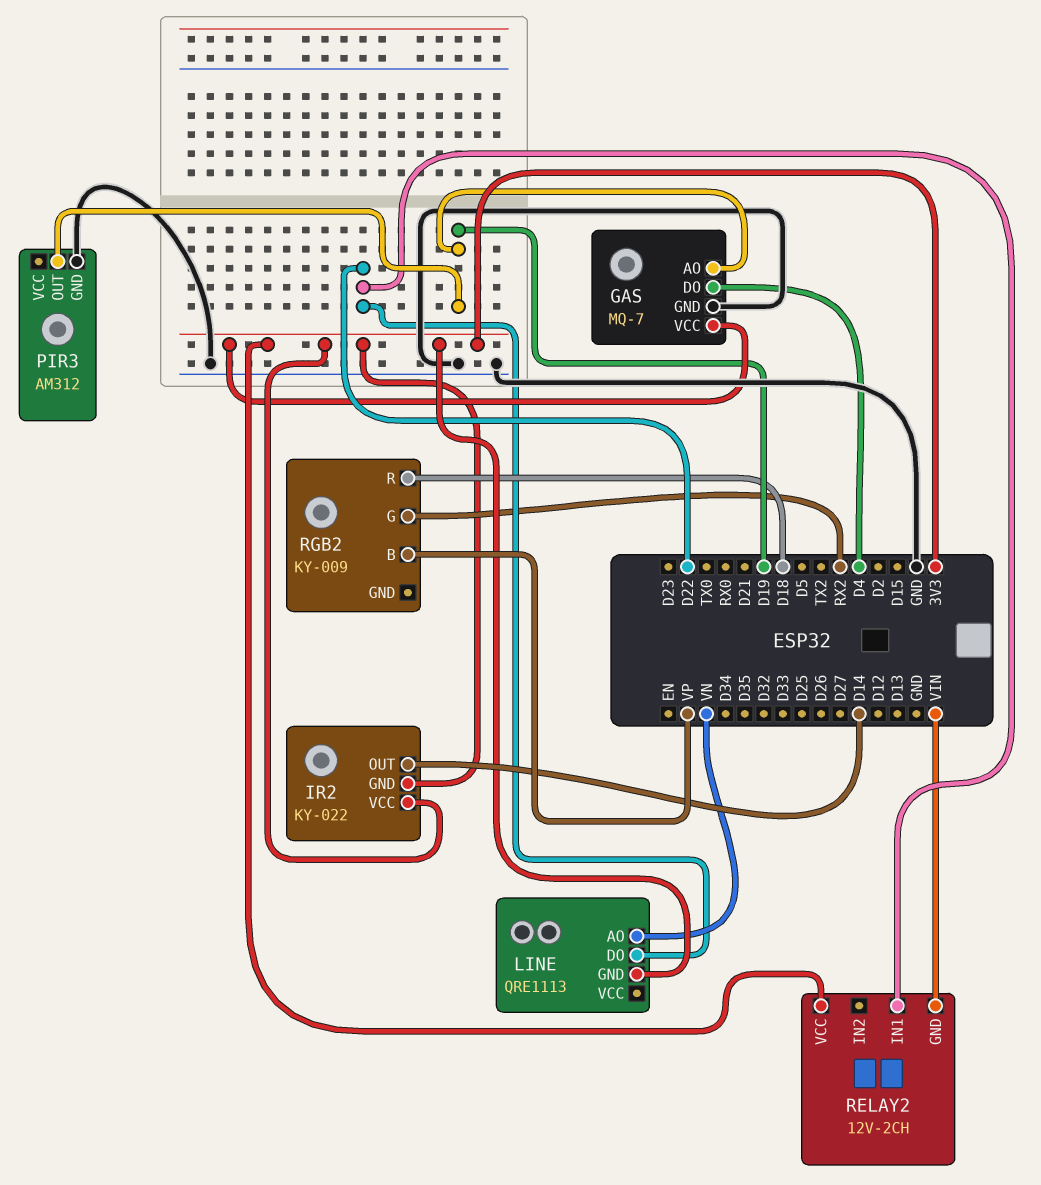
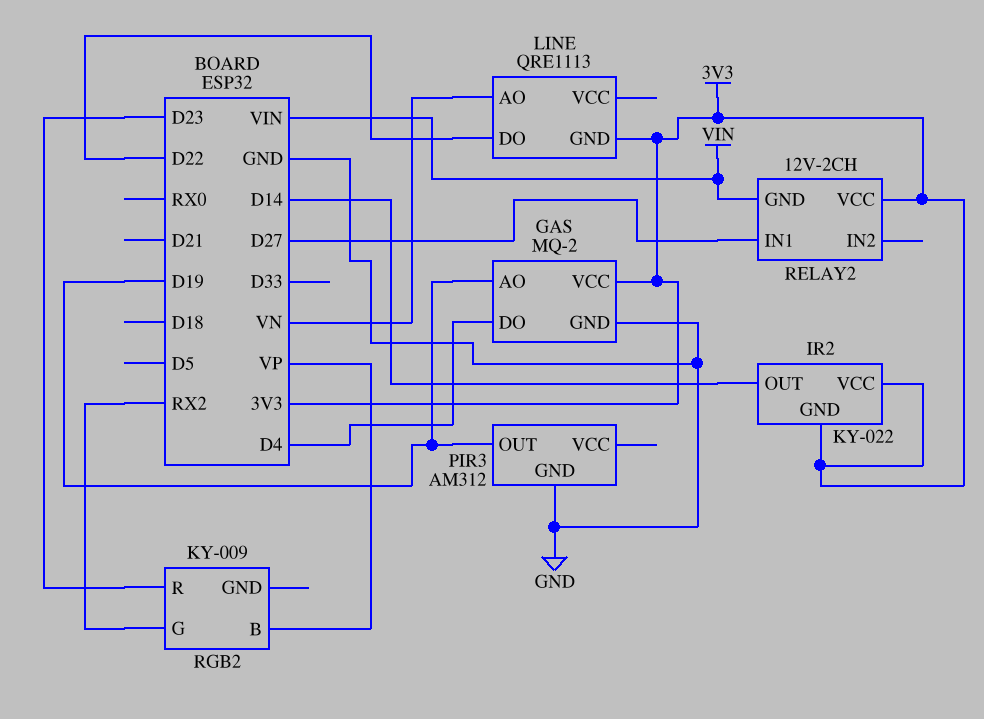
GAS: MQ-7 -> MQ-2
RELAY2 pin IN1: D22 -> D27
RGB2 pin R: D18 -> D23

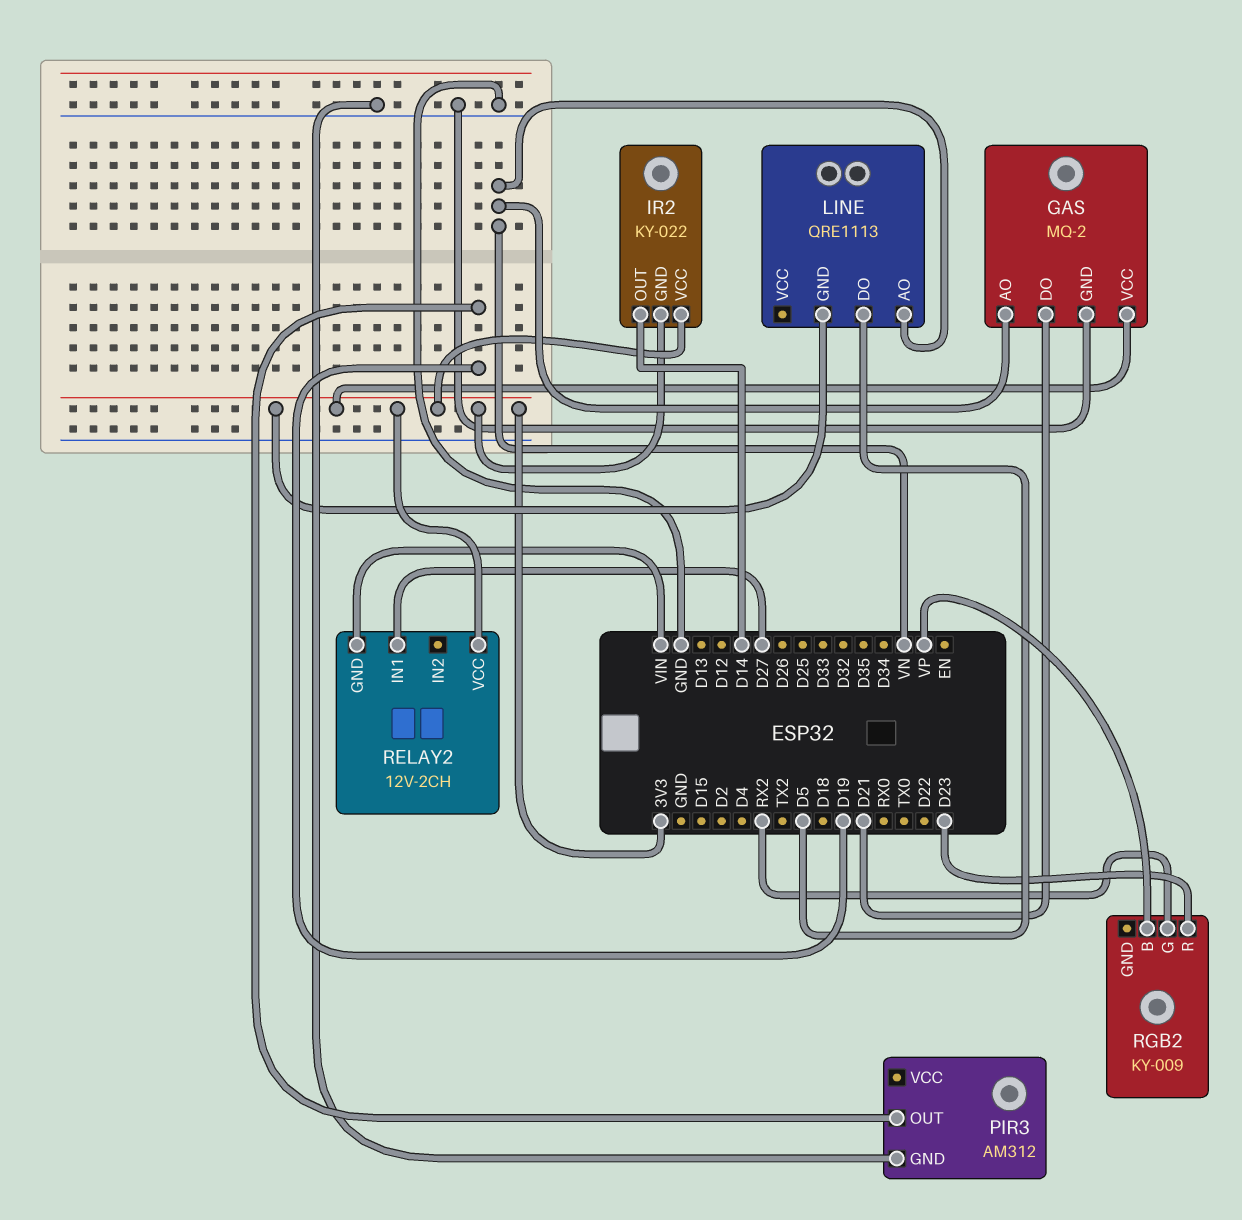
GAS pin AO: D19 -> VN
GAS pin DO: D4 -> D21
LINE pin DO: D22 -> D5

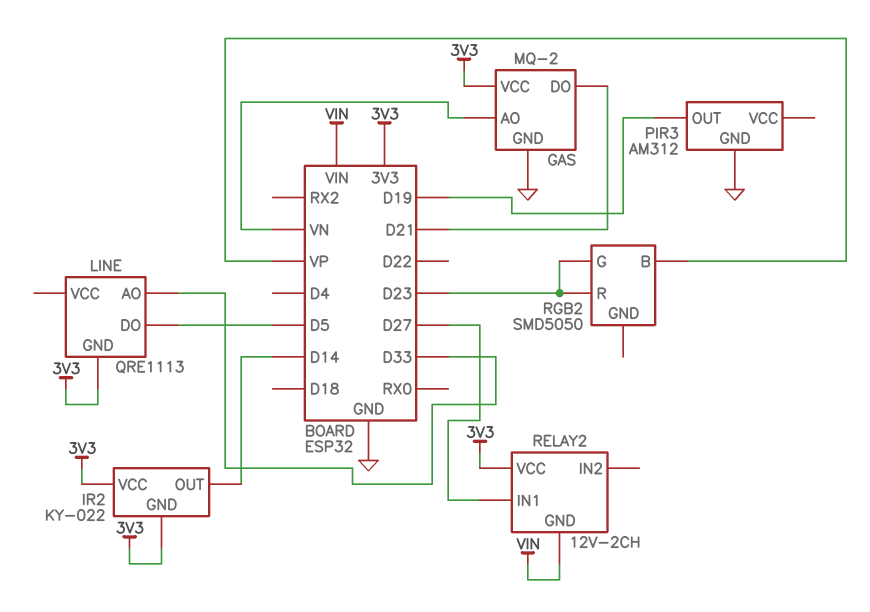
LINE pin AO: VN -> D33
RGB2: KY-009 -> SMD5050
RGB2 pin G: RX2 -> D23

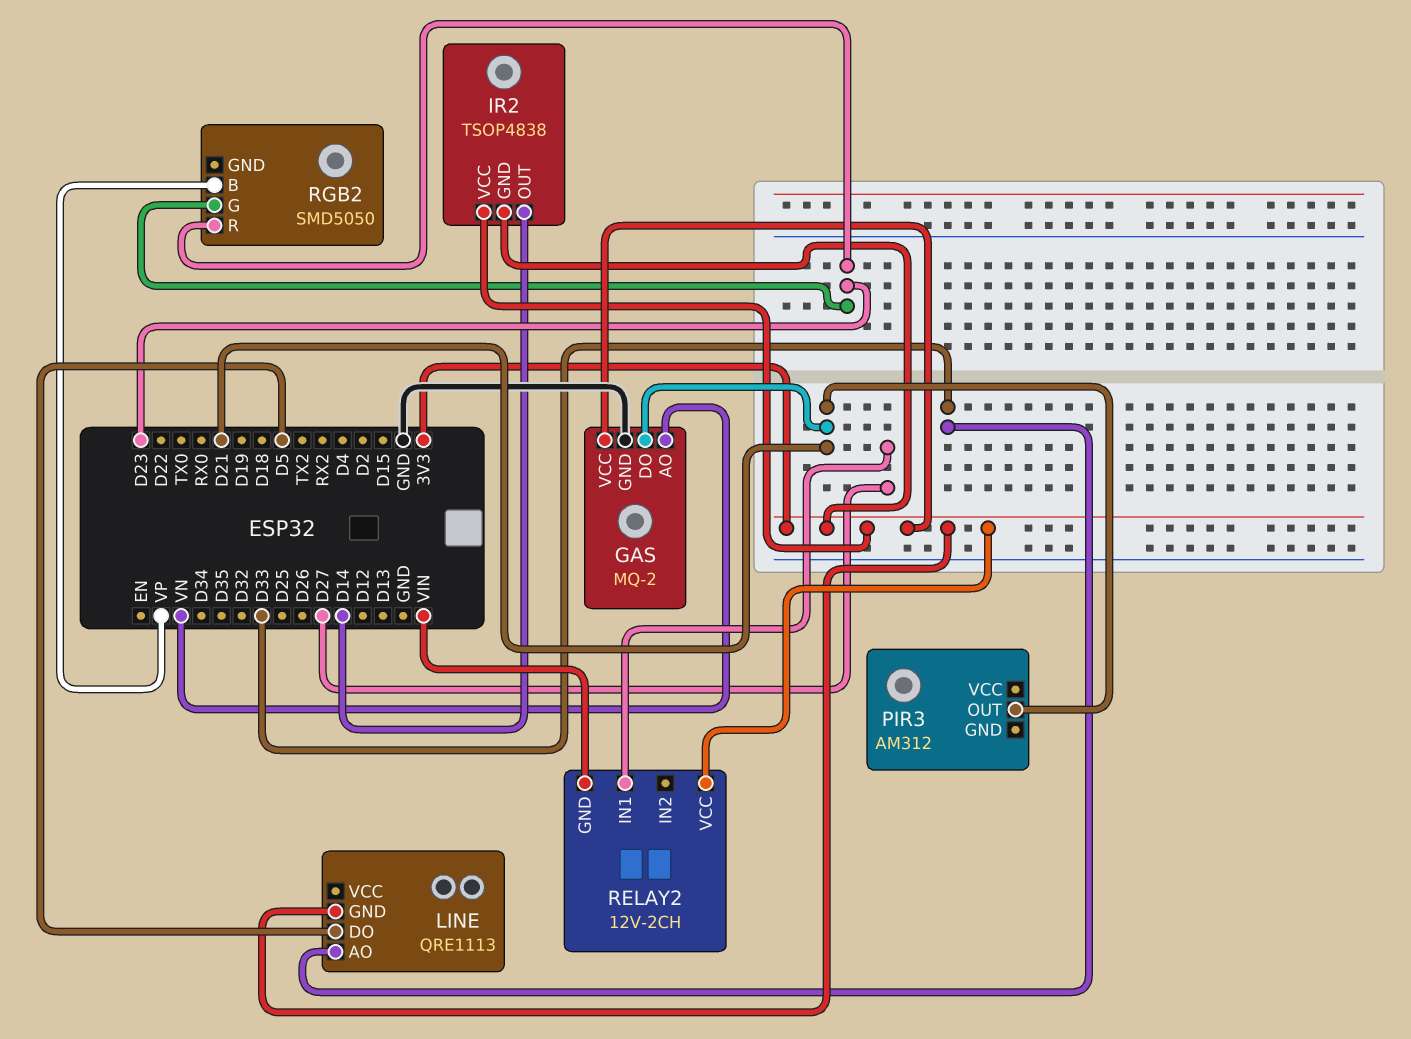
IR2: KY-022 -> TSOP4838
PIR3 pin GND: GND -> none
PIR3 pin OUT: D19 -> D21

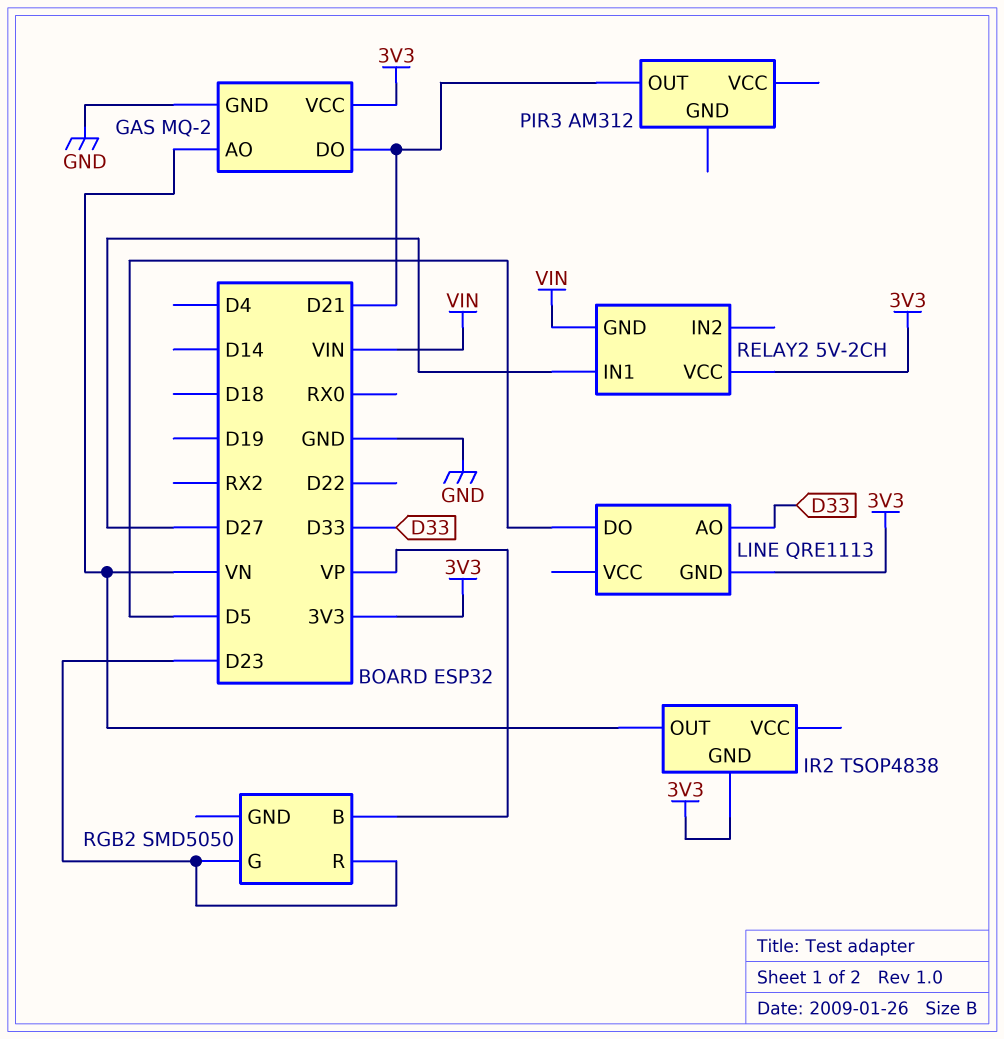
IR2 pin OUT: D14 -> VN
IR2 pin VCC: 3V3 -> none
RELAY2: 12V-2CH -> 5V-2CH

